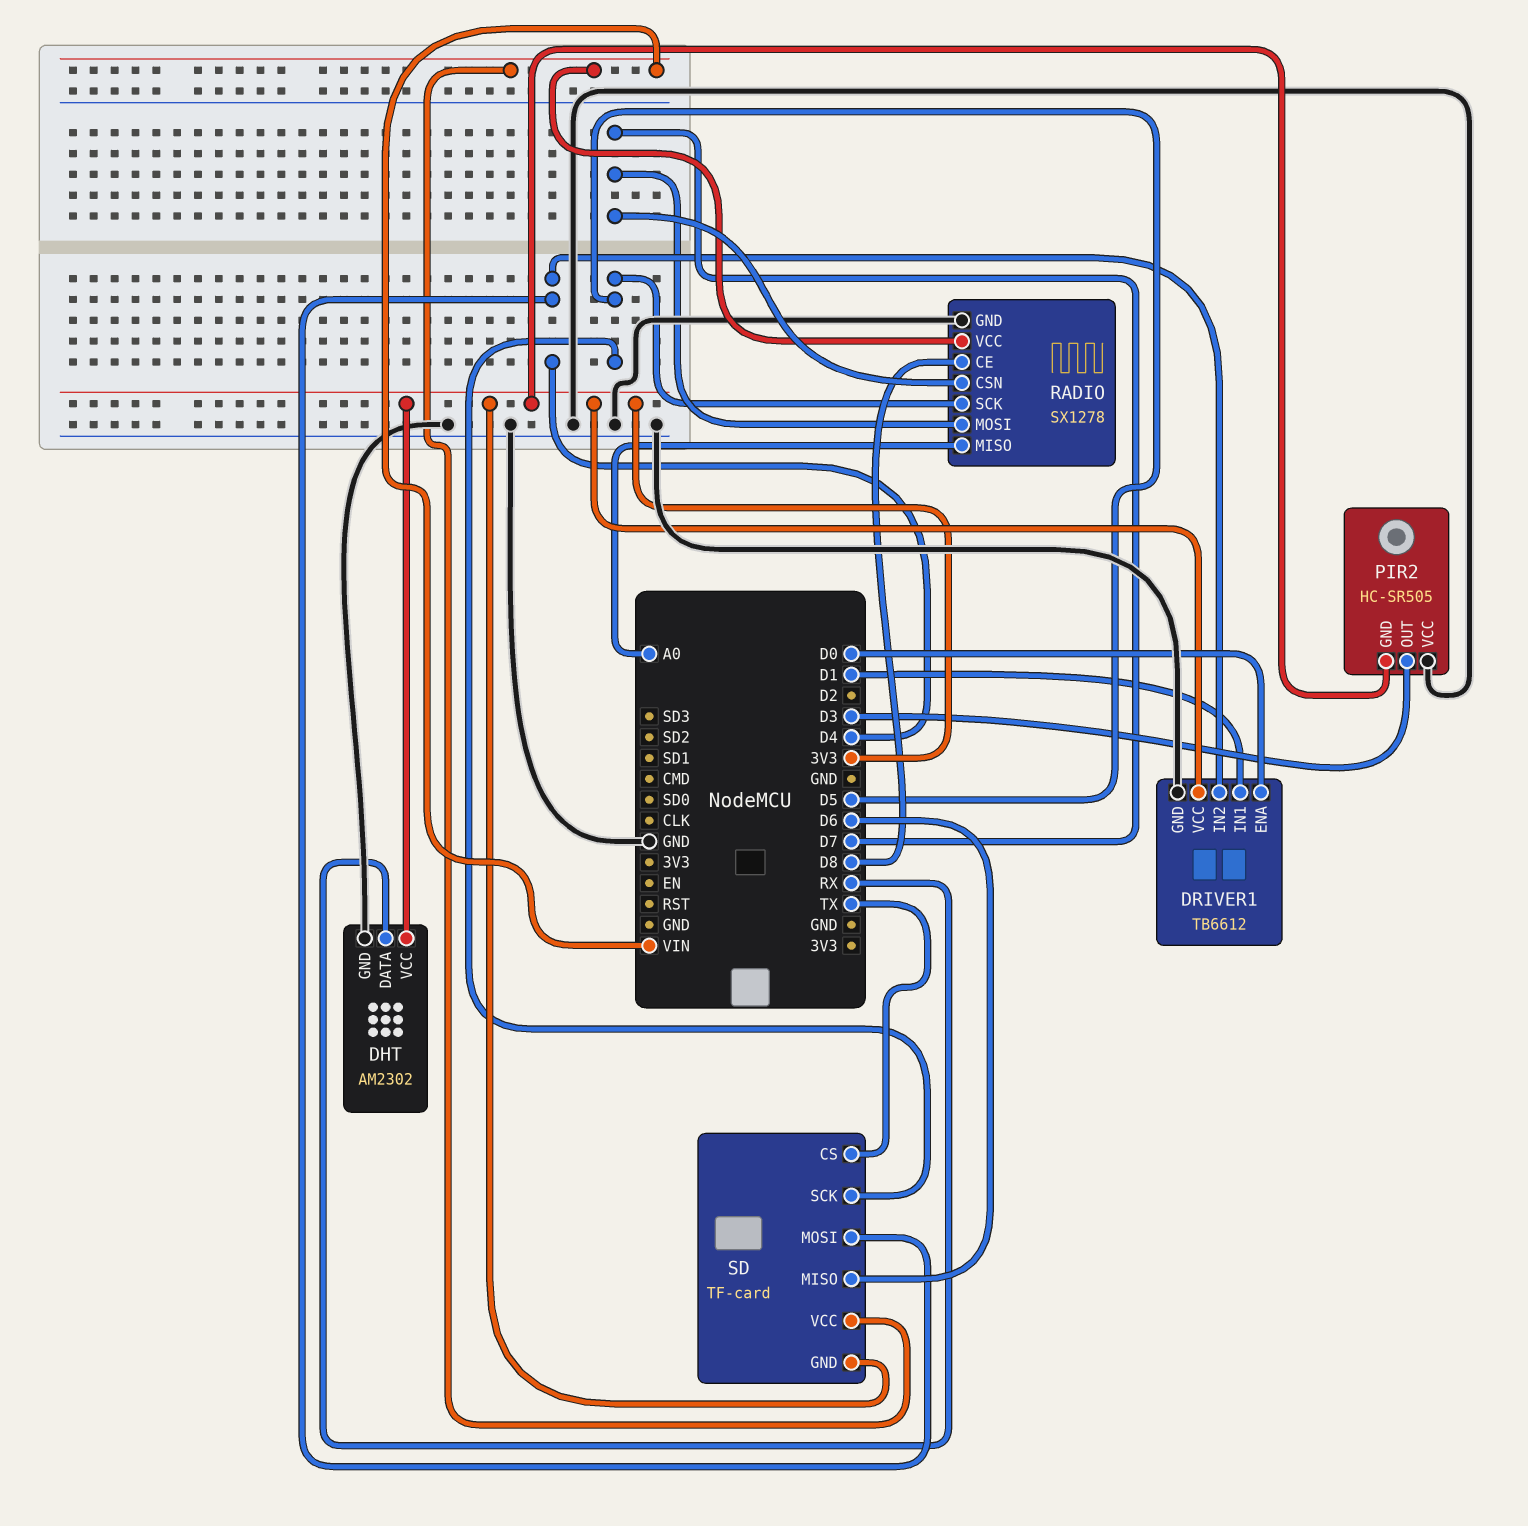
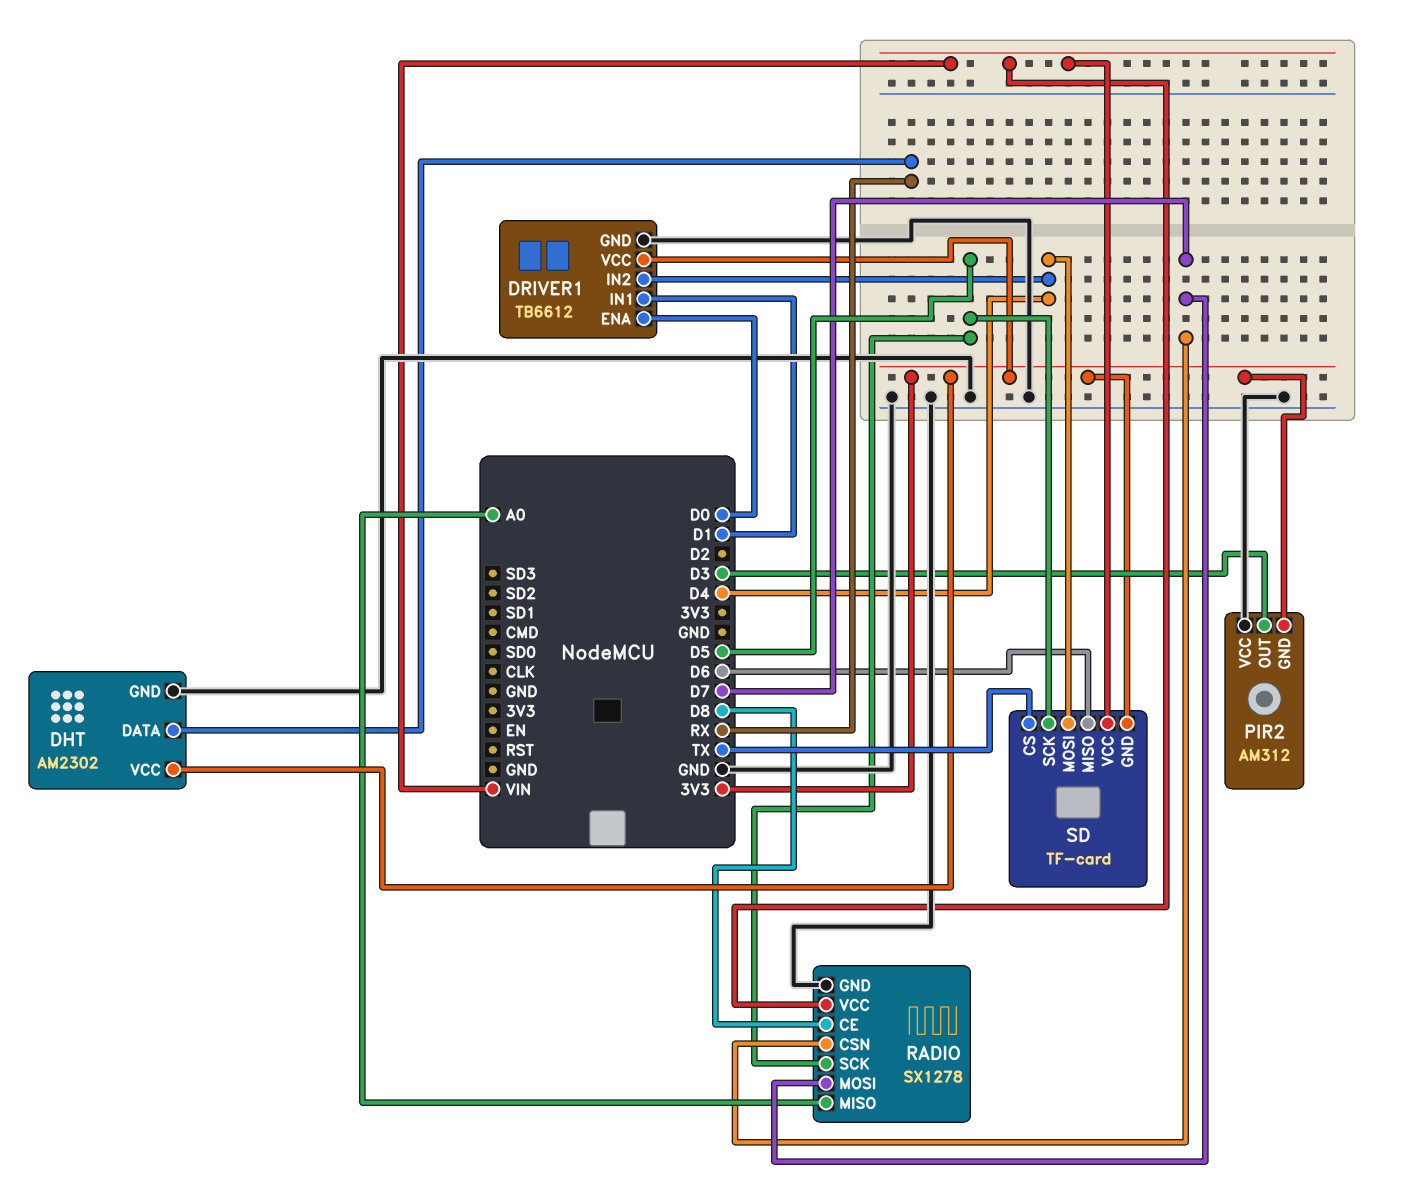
PIR2: HC-SR505 -> AM312

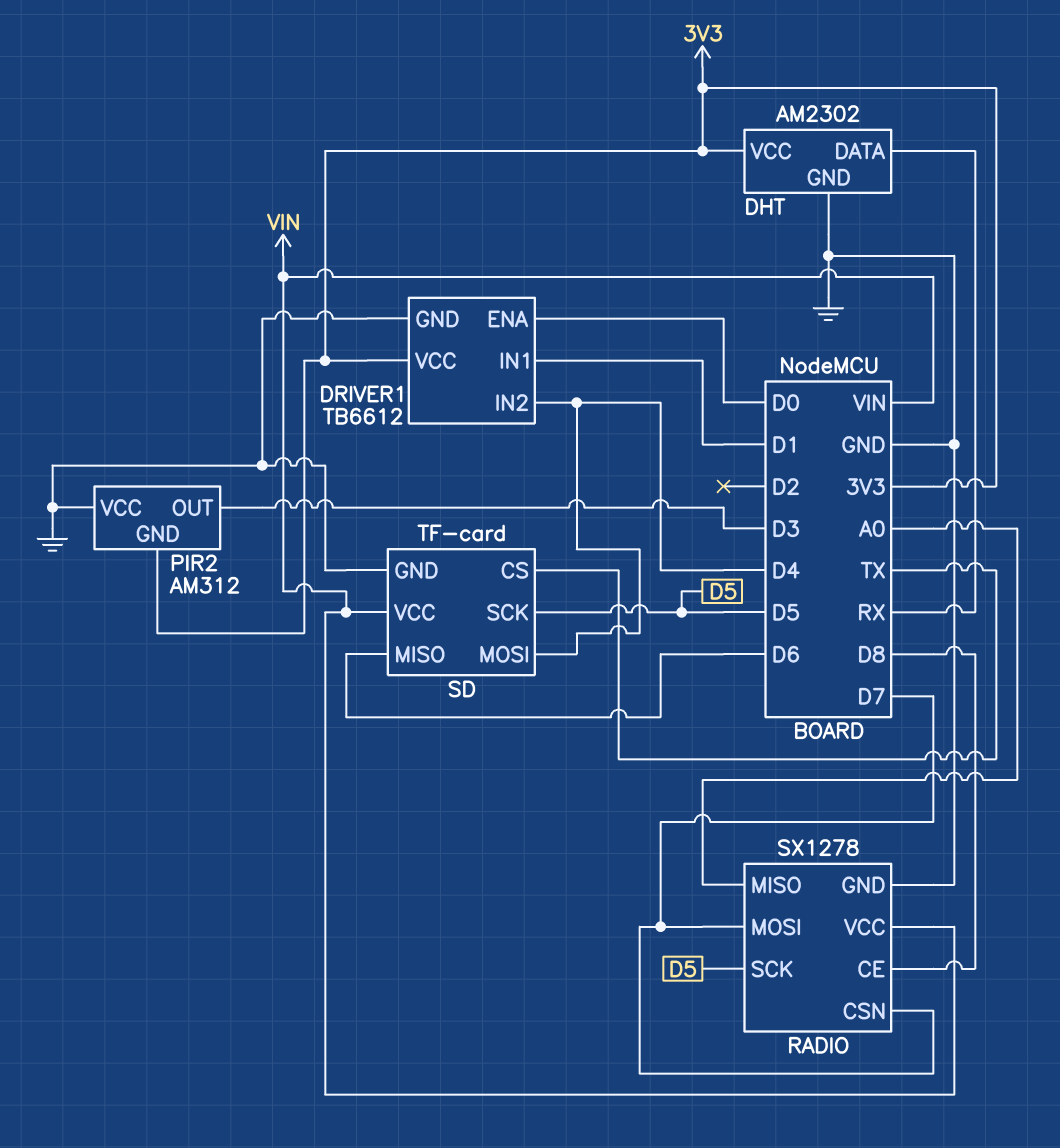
SD pin GND: 3V3 -> GND

